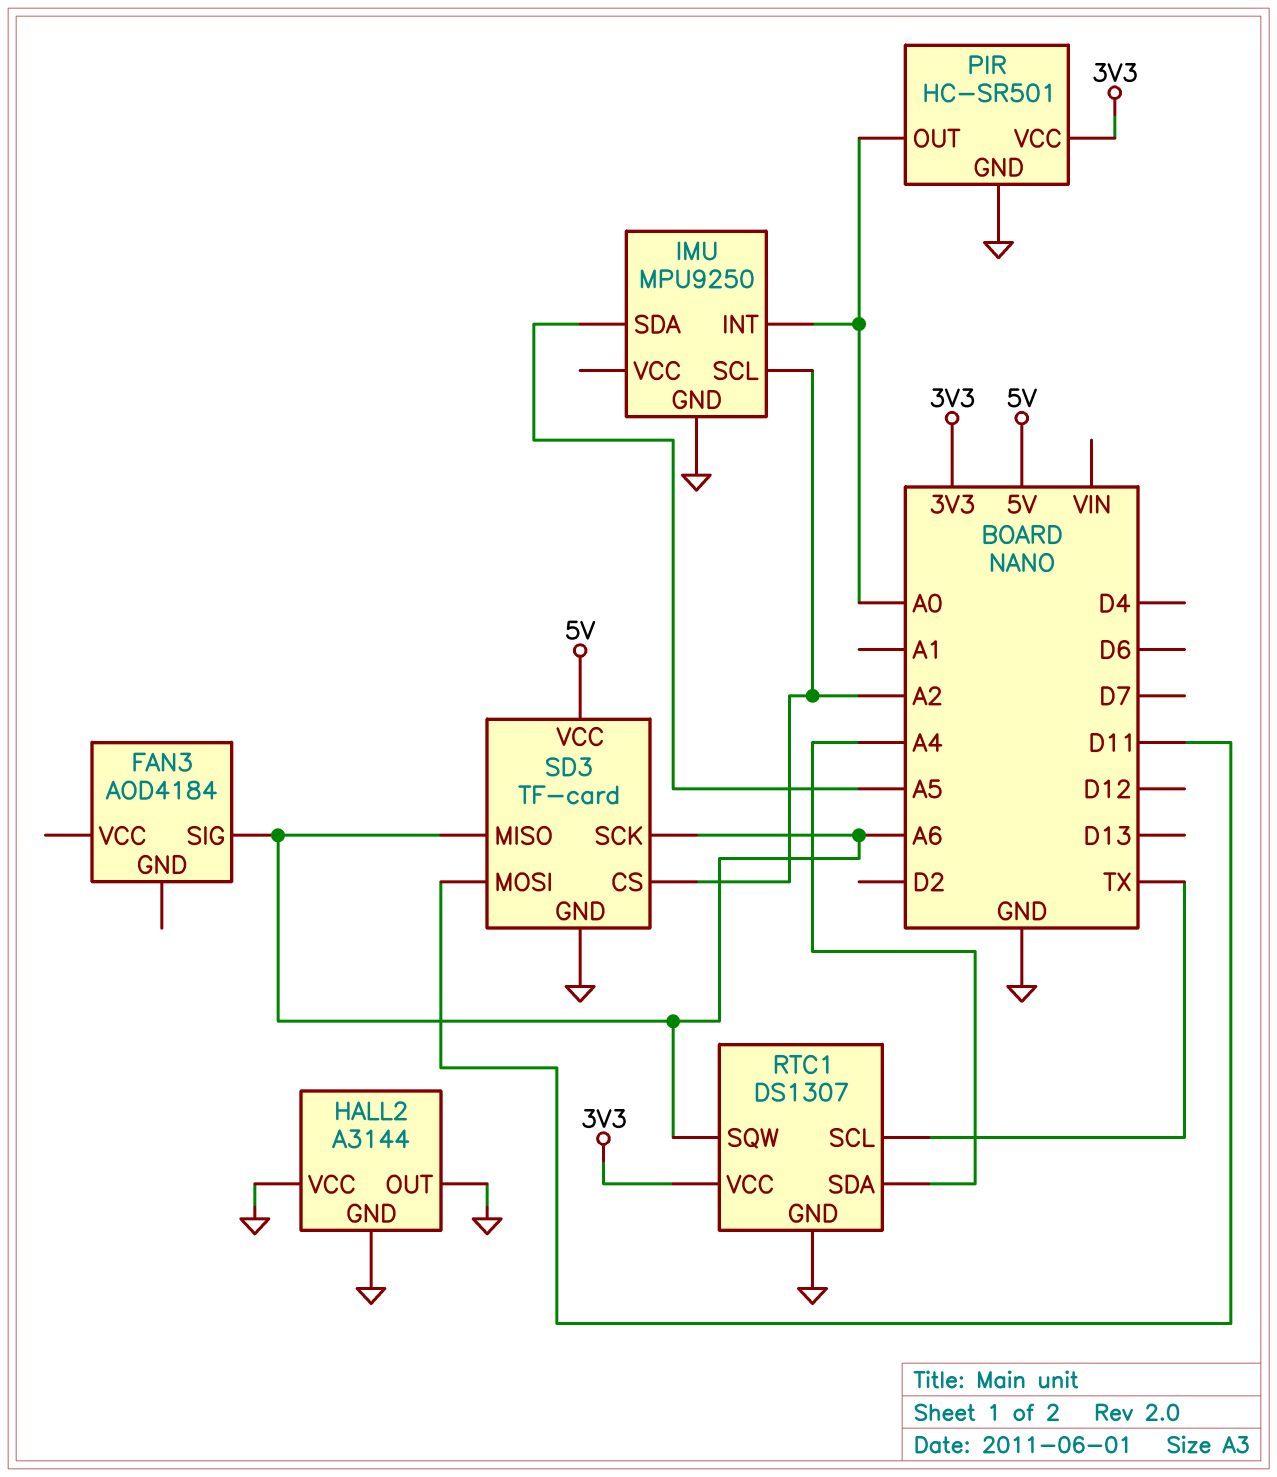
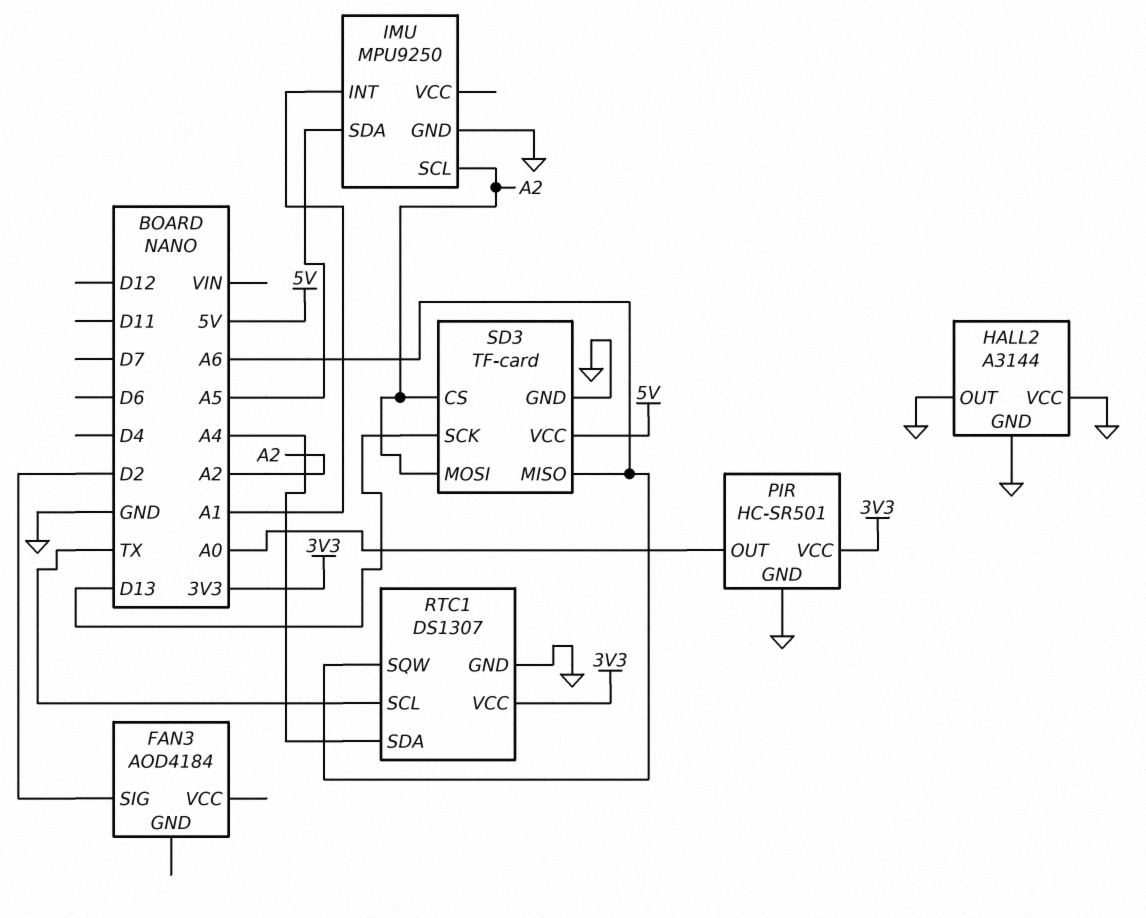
FAN3 pin SIG: A6 -> D2
IMU pin INT: A0 -> A1
SD3 pin MOSI: D11 -> A2
SD3 pin SCK: A6 -> D13

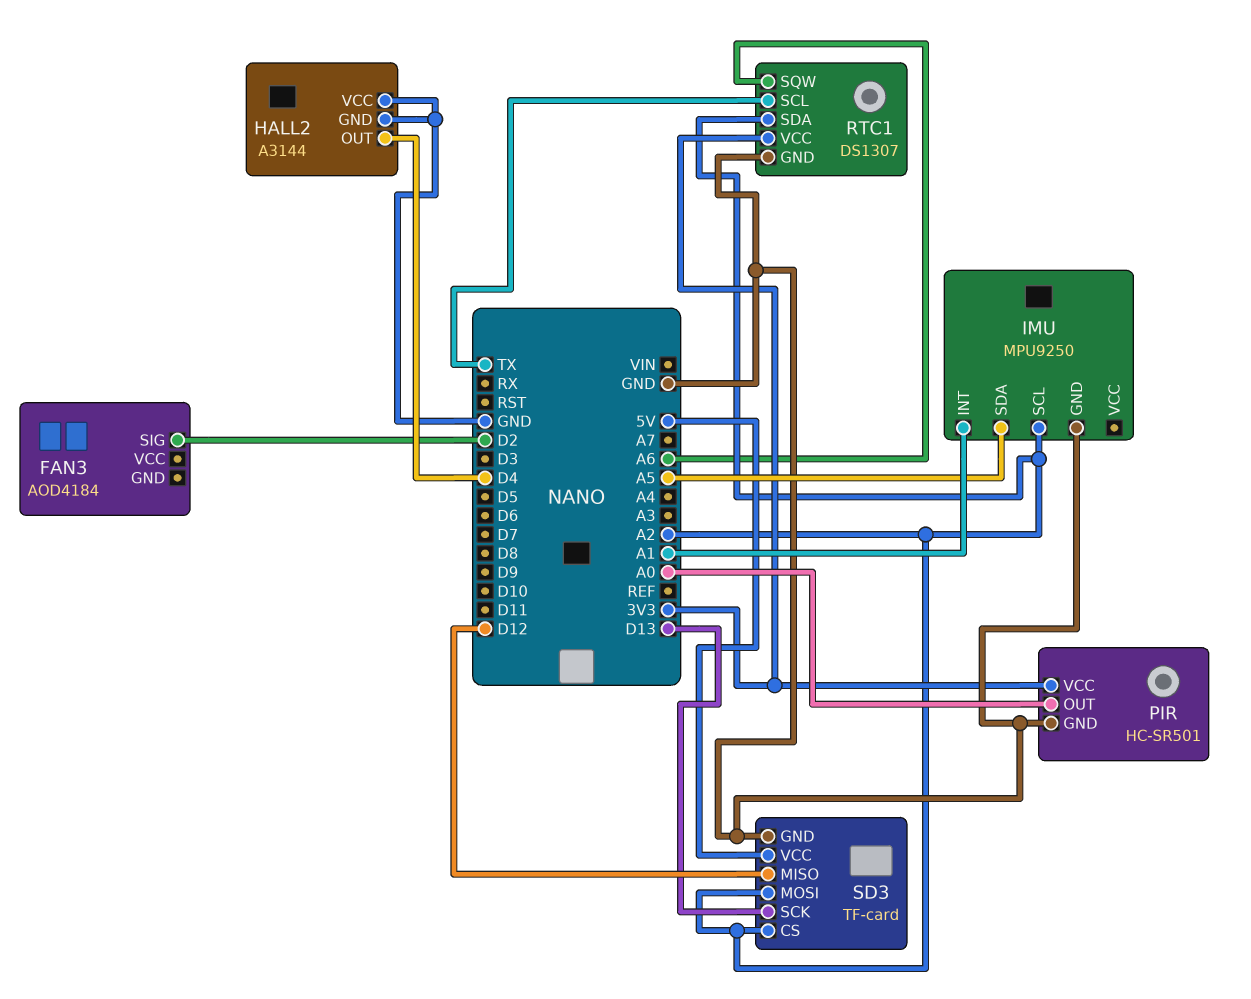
HALL2 pin OUT: GND -> D4
RTC1 pin SDA: A4 -> A2
SD3 pin MISO: A6 -> D12

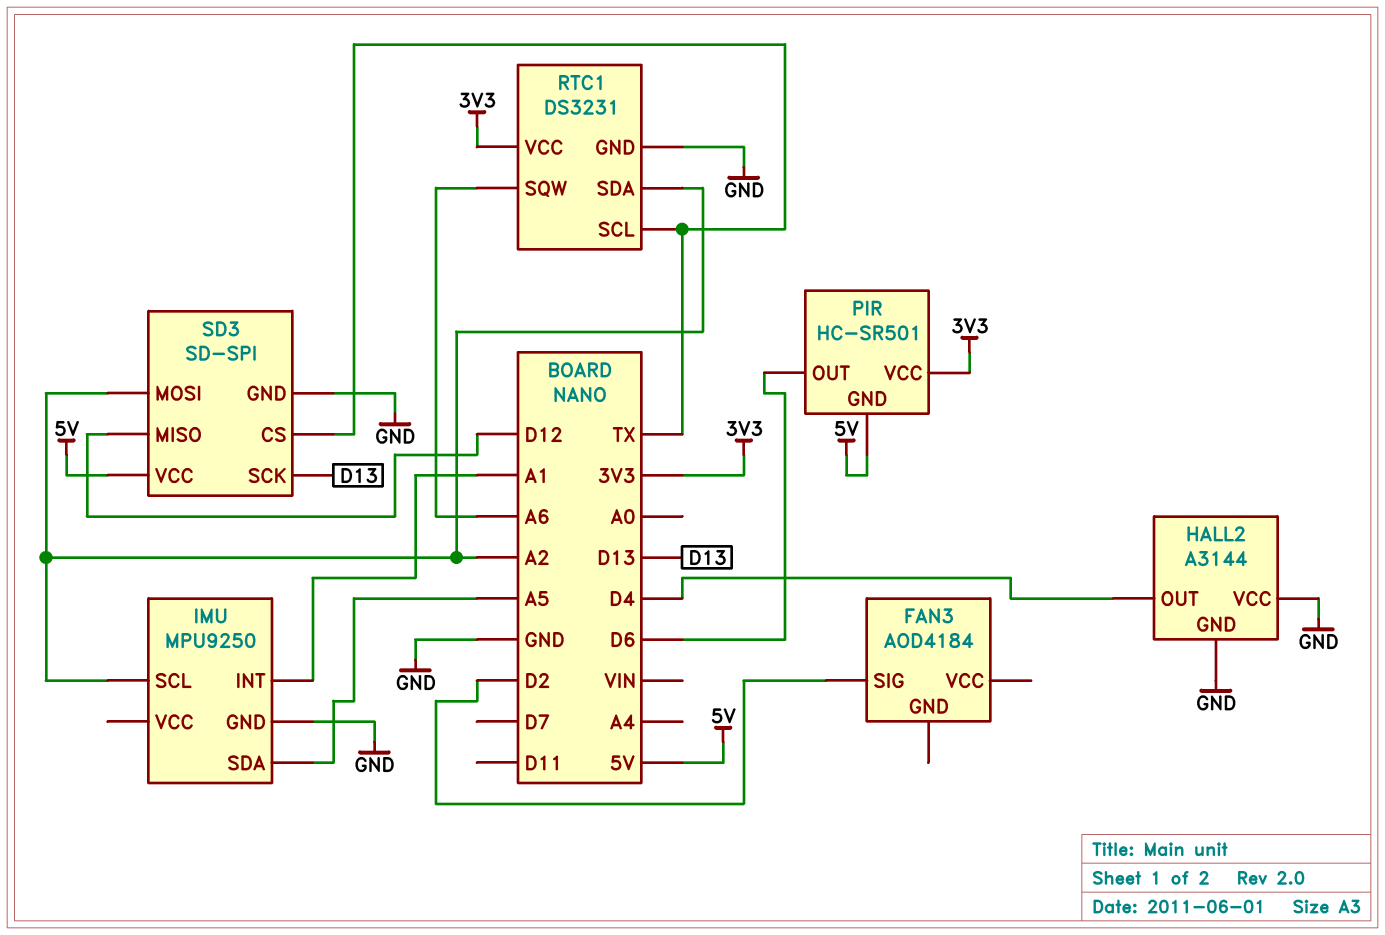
PIR pin GND: GND -> 5V
PIR pin OUT: A0 -> D6
RTC1: DS1307 -> DS3231
SD3: TF-card -> SD-SPI
SD3 pin CS: A2 -> TX

